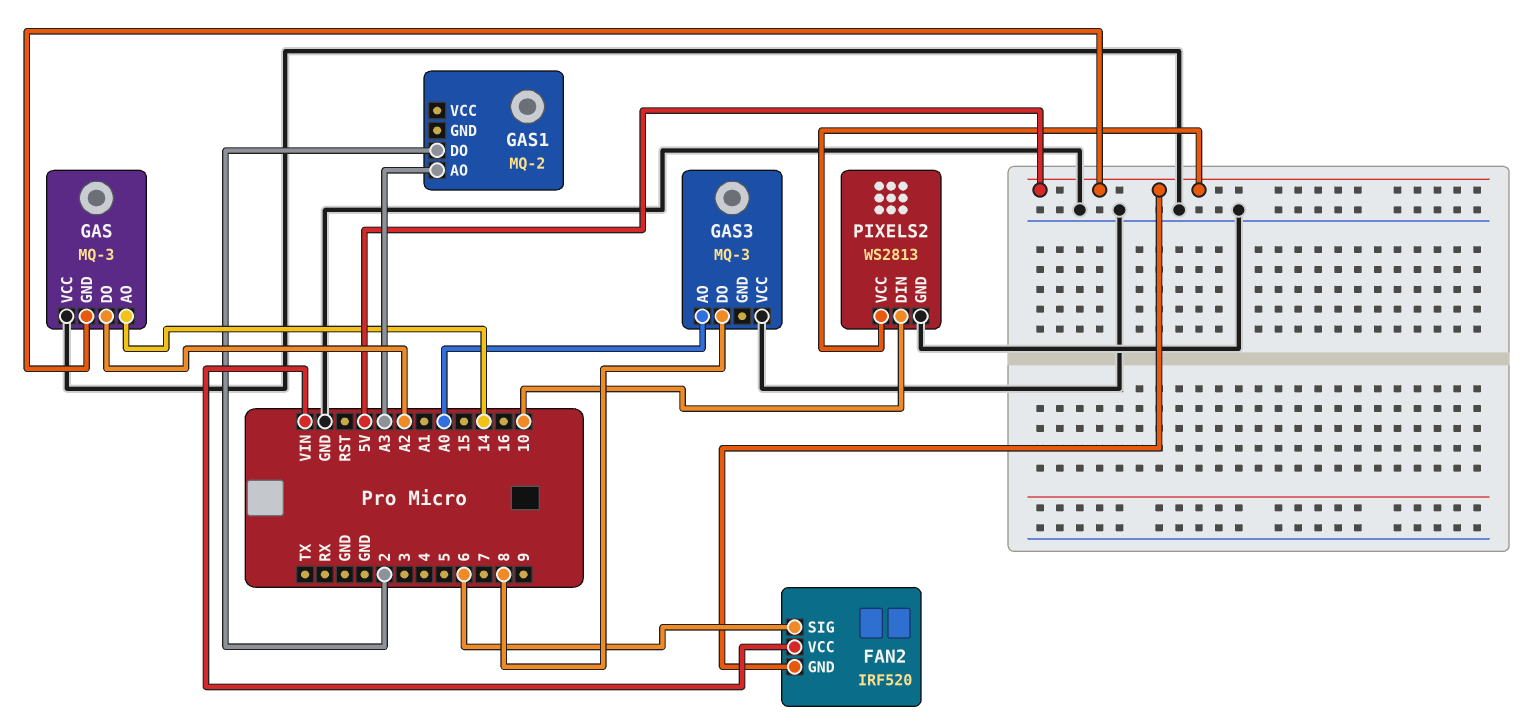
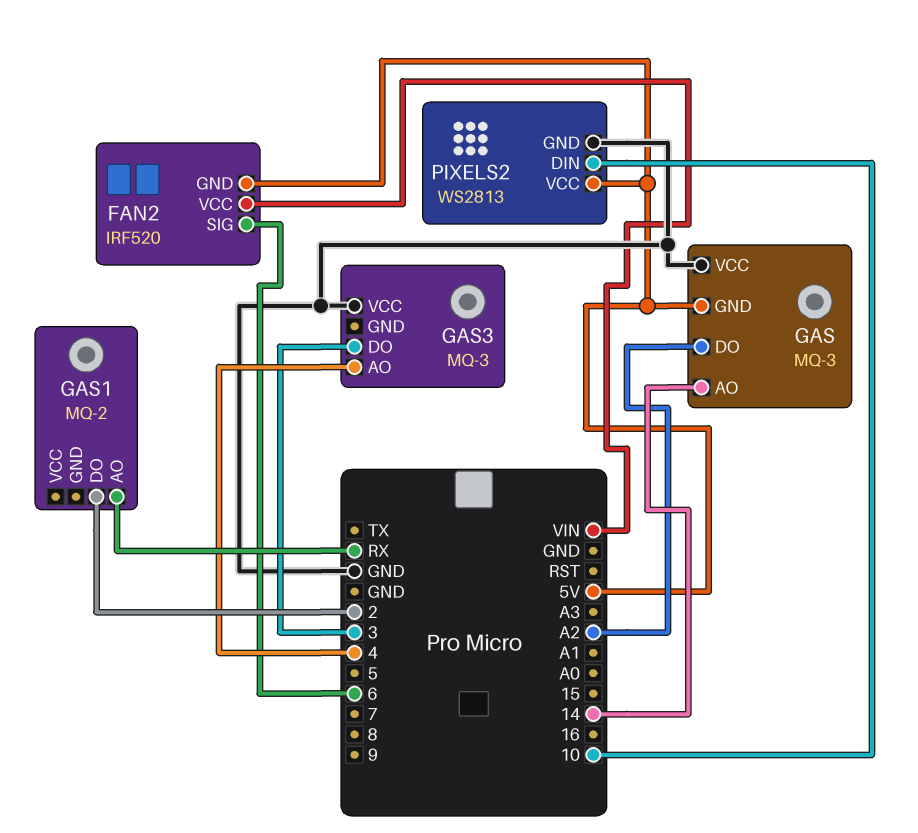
GAS1 pin AO: A3 -> RX
GAS3 pin AO: A0 -> 4
GAS3 pin DO: 8 -> 3

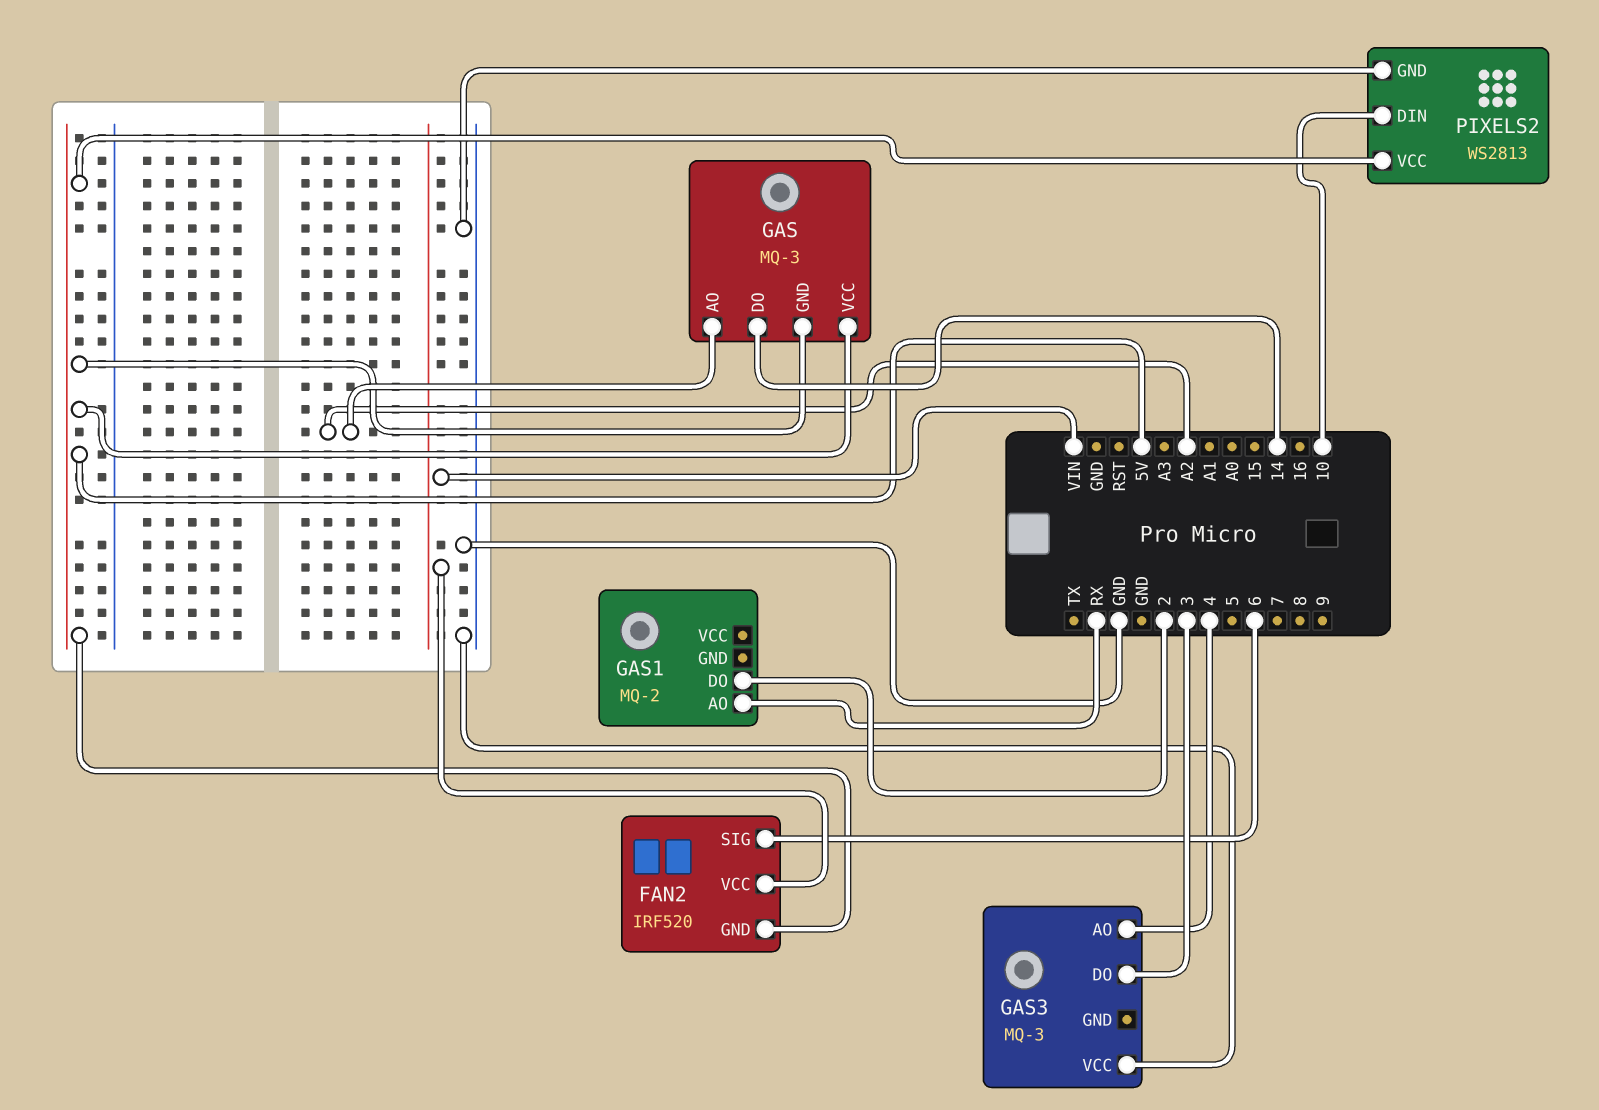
GAS pin AO: 14 -> A2
GAS pin DO: A2 -> 14
GAS pin VCC: GND -> 5V

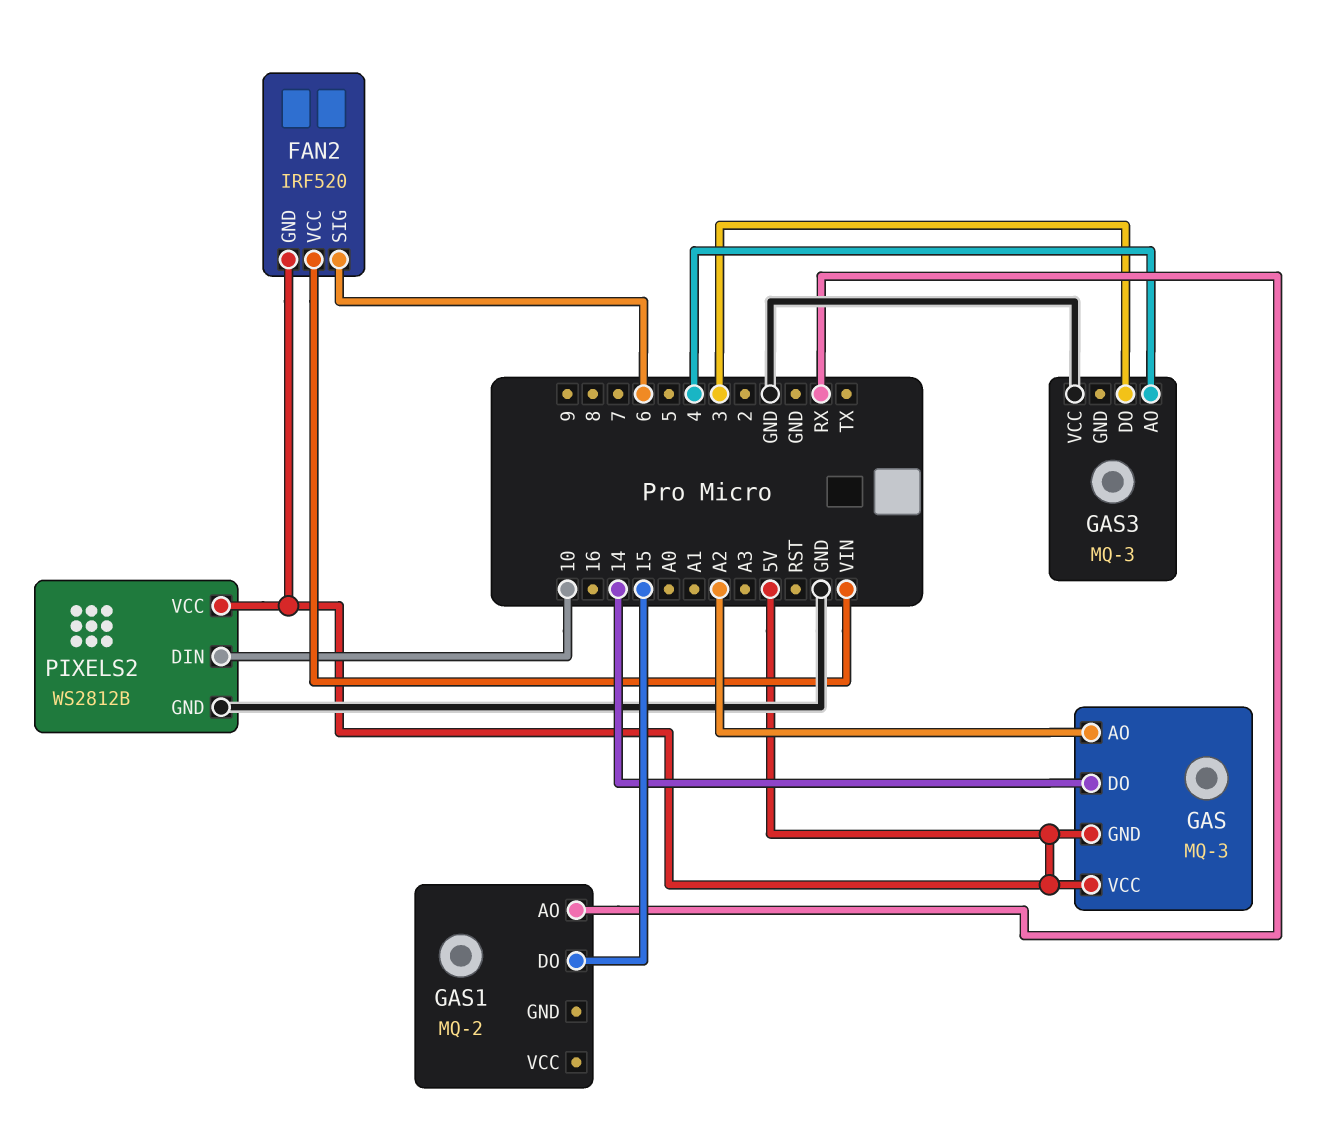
GAS1 pin DO: 2 -> 15
PIXELS2: WS2813 -> WS2812B

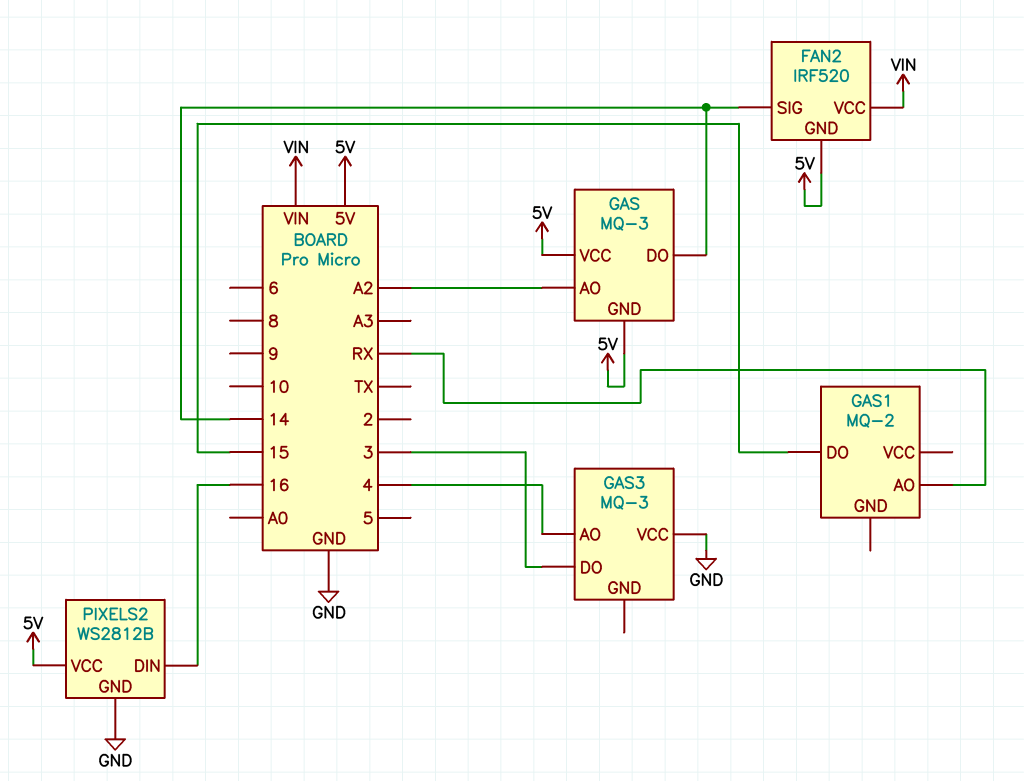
FAN2 pin SIG: 6 -> 14
PIXELS2 pin DIN: 10 -> 16

